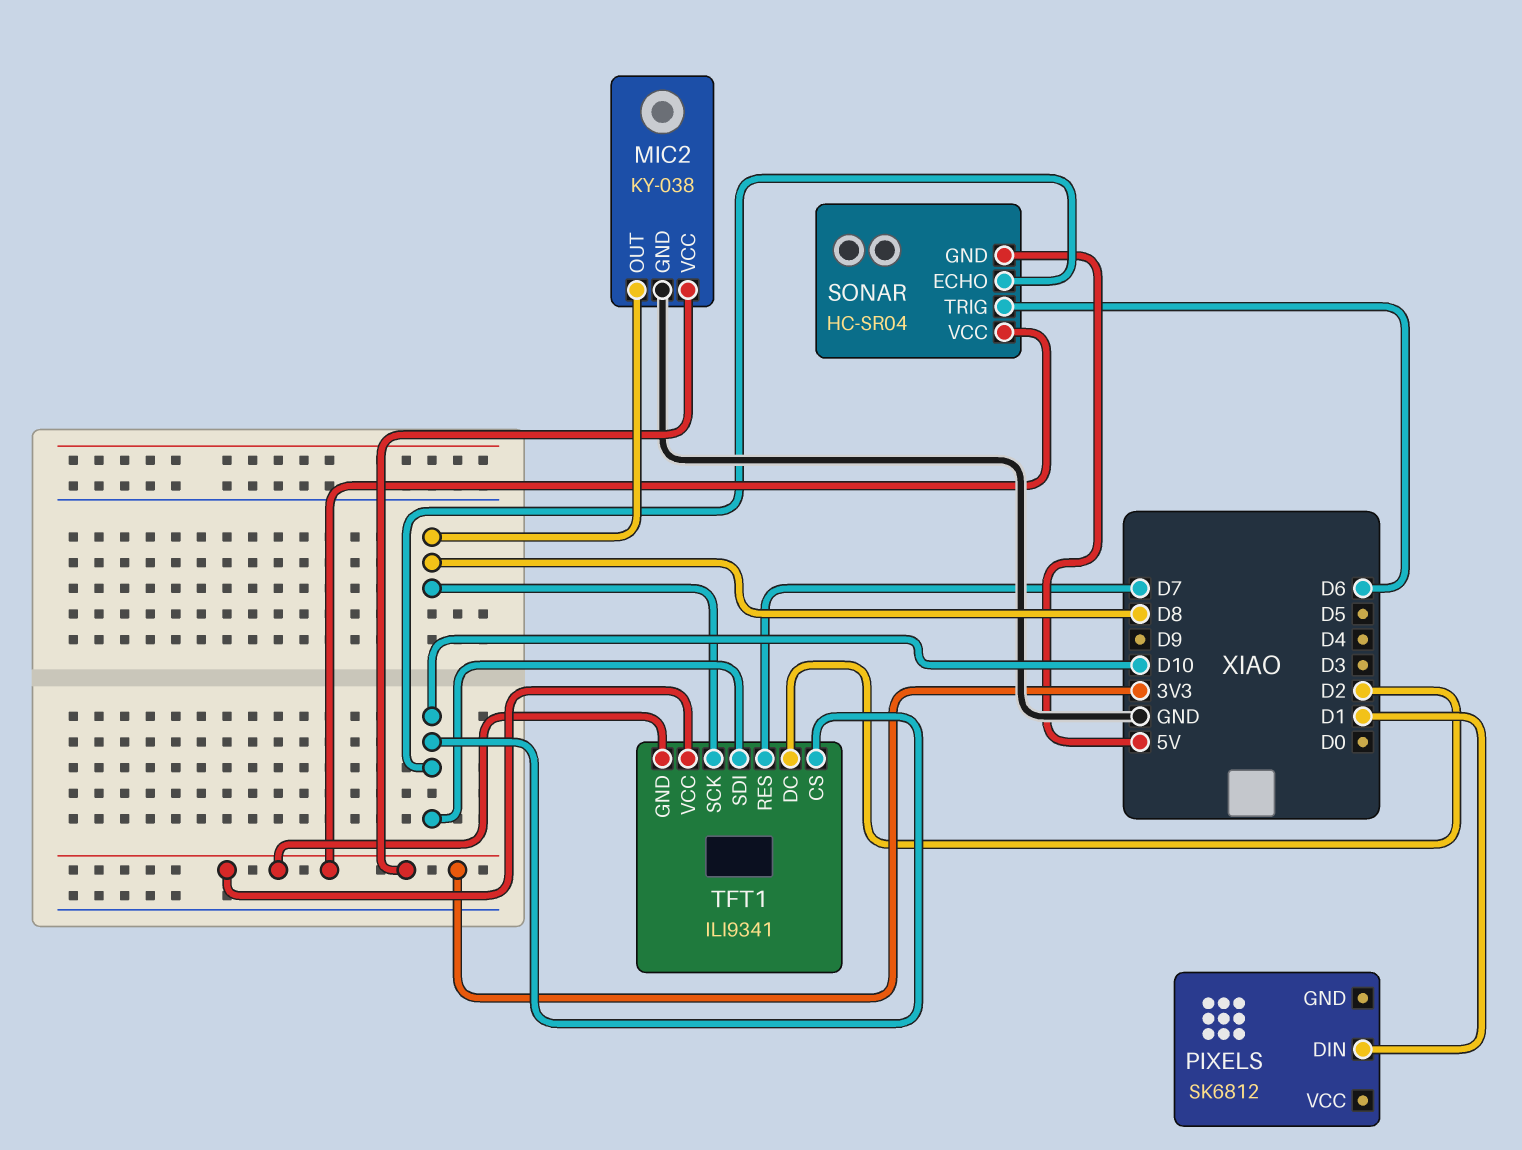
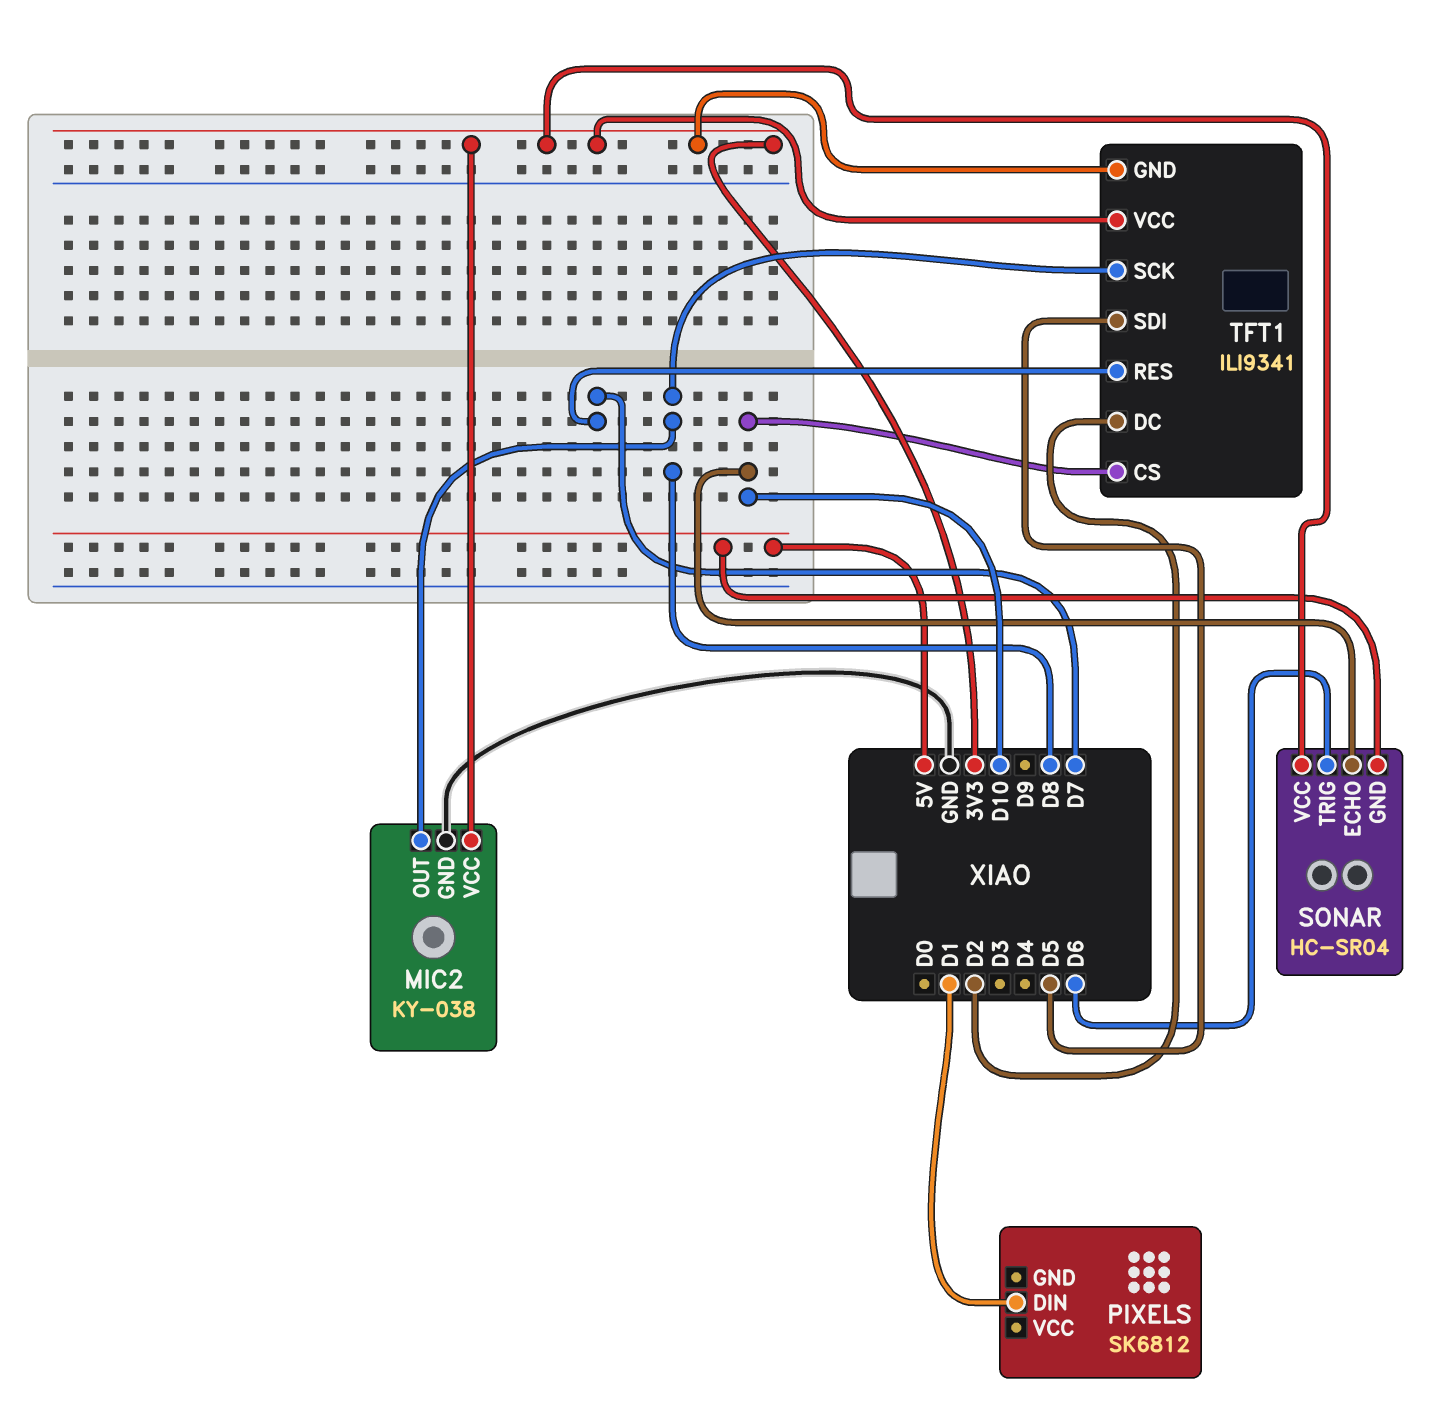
TFT1 pin SDI: D10 -> D5

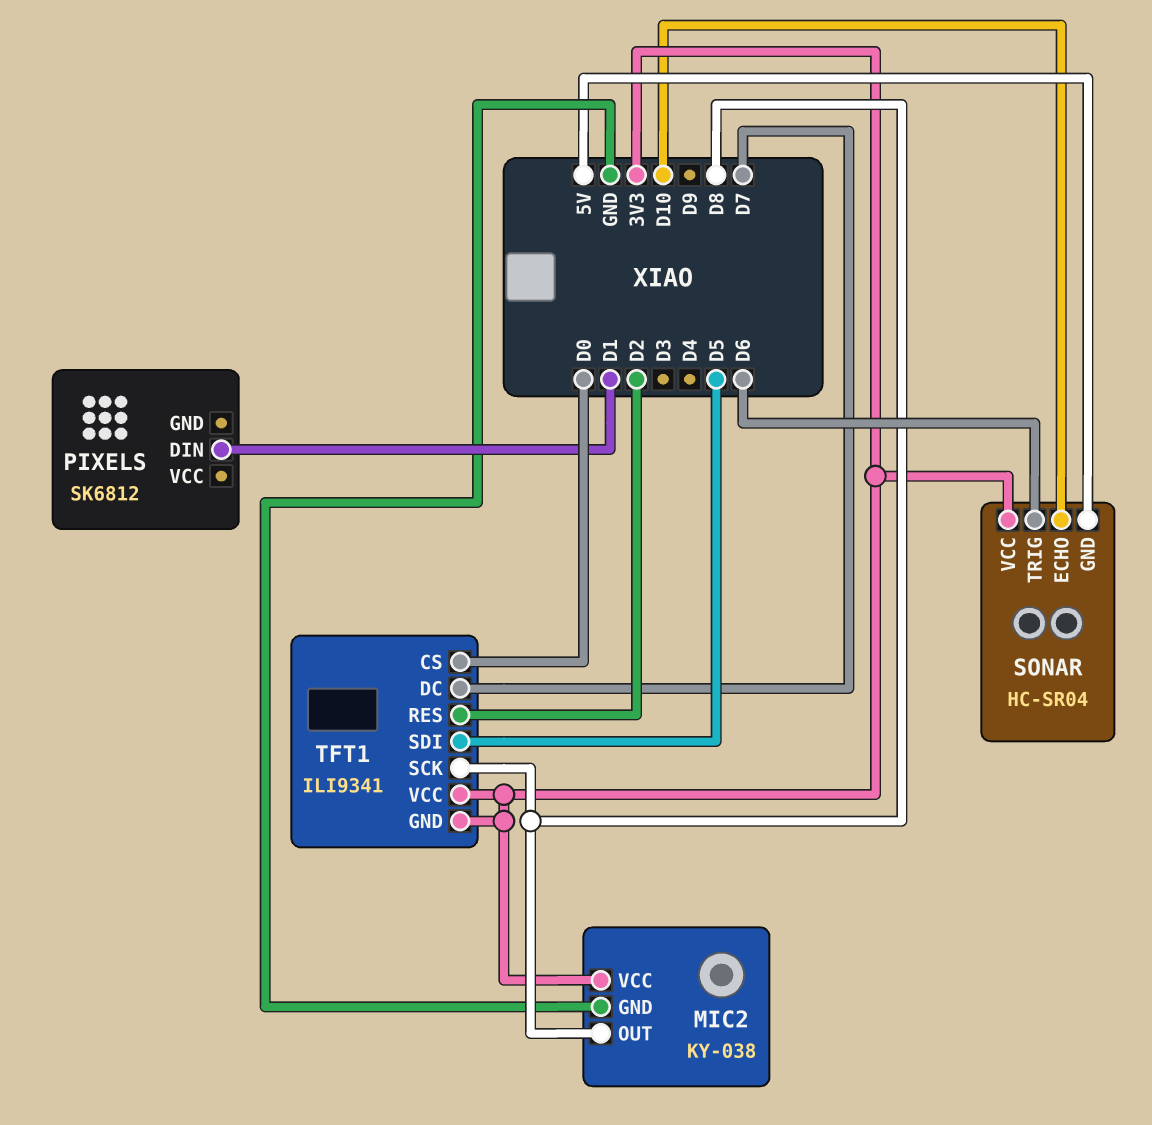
TFT1 pin CS: D10 -> D0
TFT1 pin DC: D2 -> D7
TFT1 pin RES: D7 -> D2

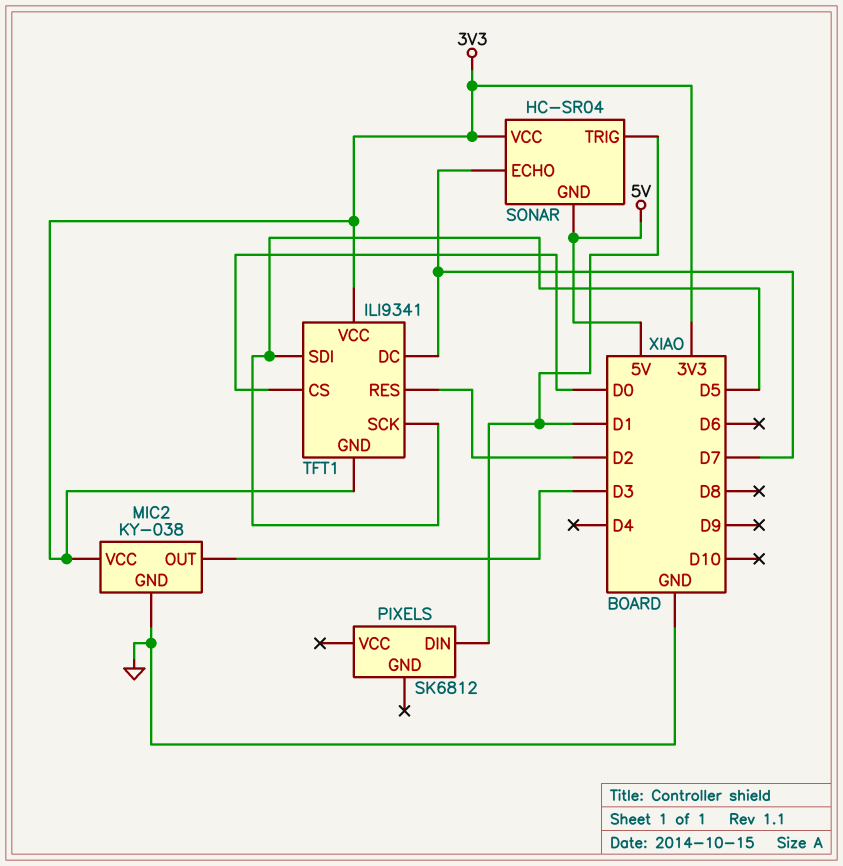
MIC2 pin OUT: D8 -> D3
SONAR pin ECHO: D10 -> D7
SONAR pin TRIG: D6 -> D1
TFT1 pin SCK: D8 -> D5

